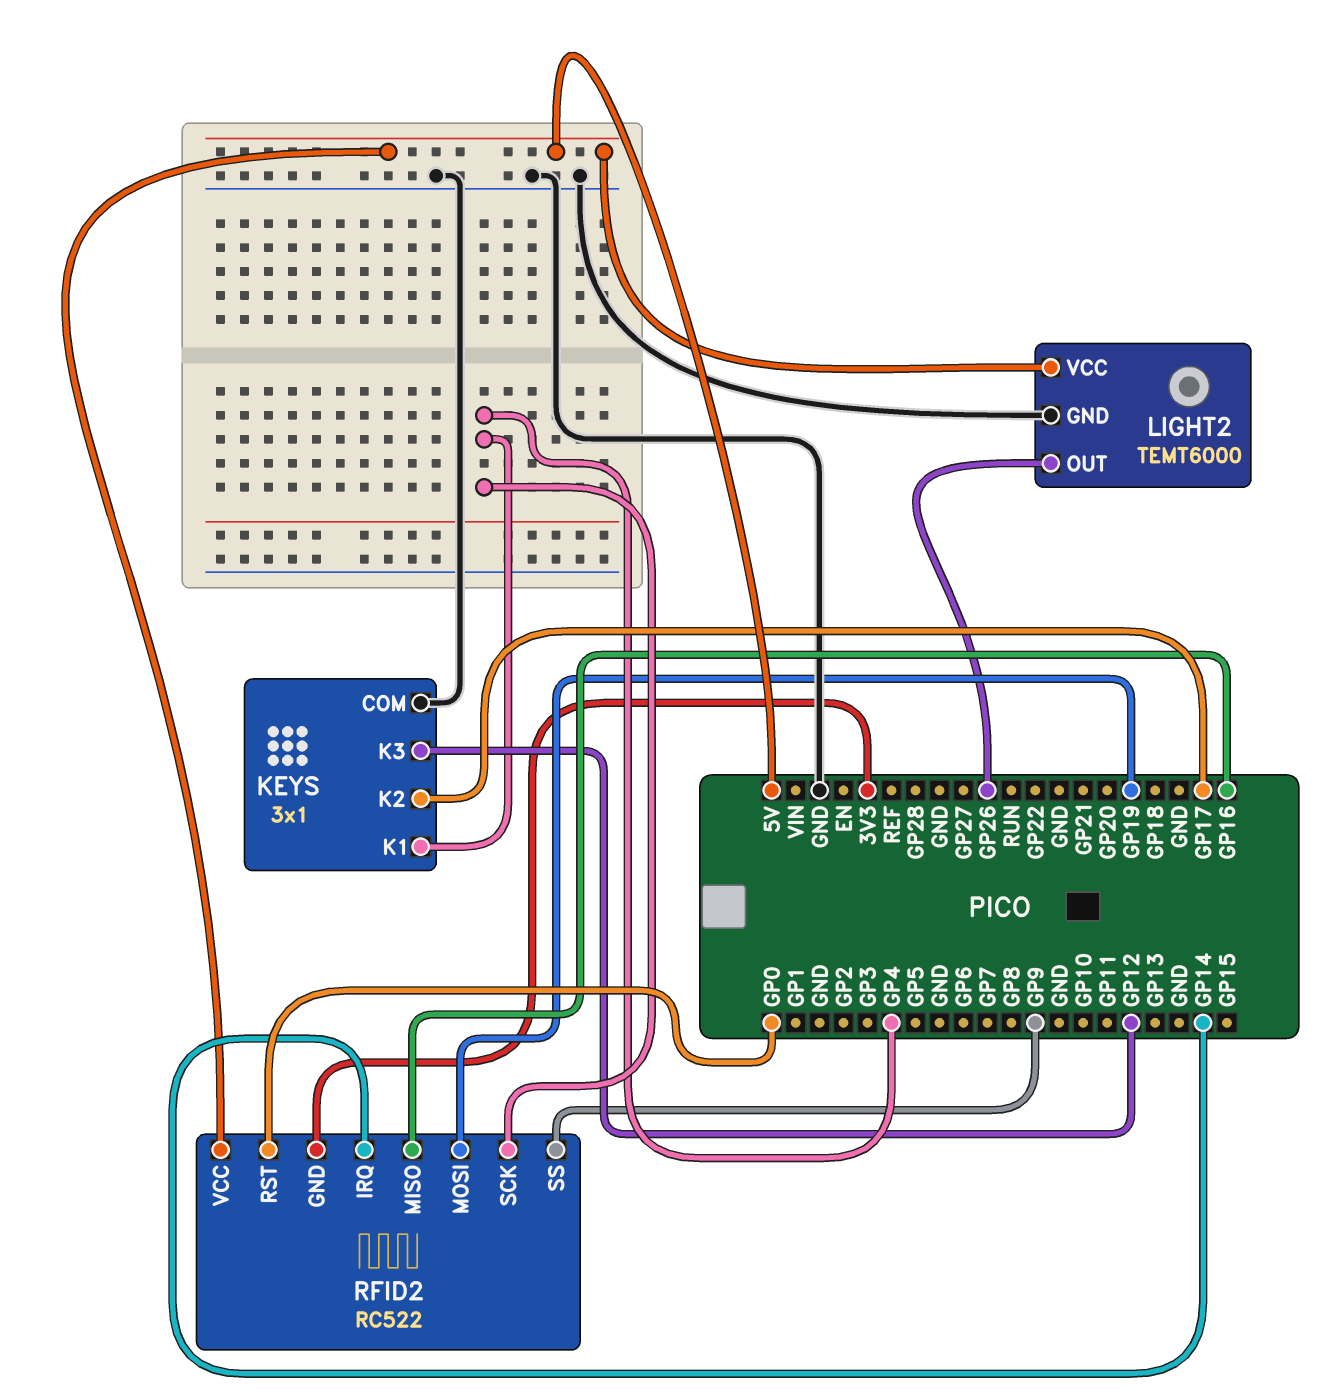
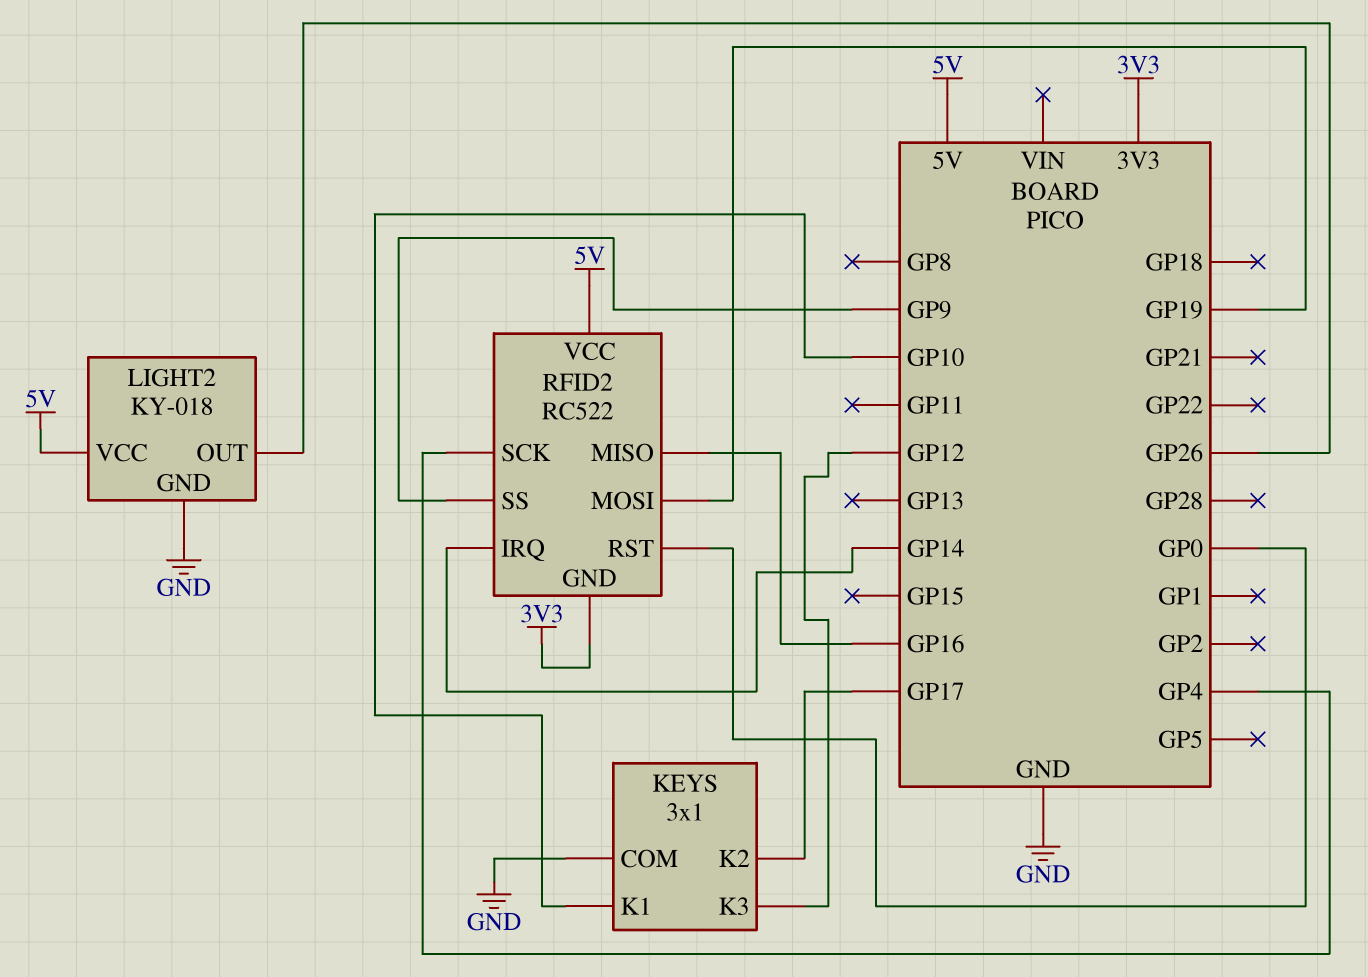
KEYS pin K1: GP4 -> GP10
LIGHT2: TEMT6000 -> KY-018

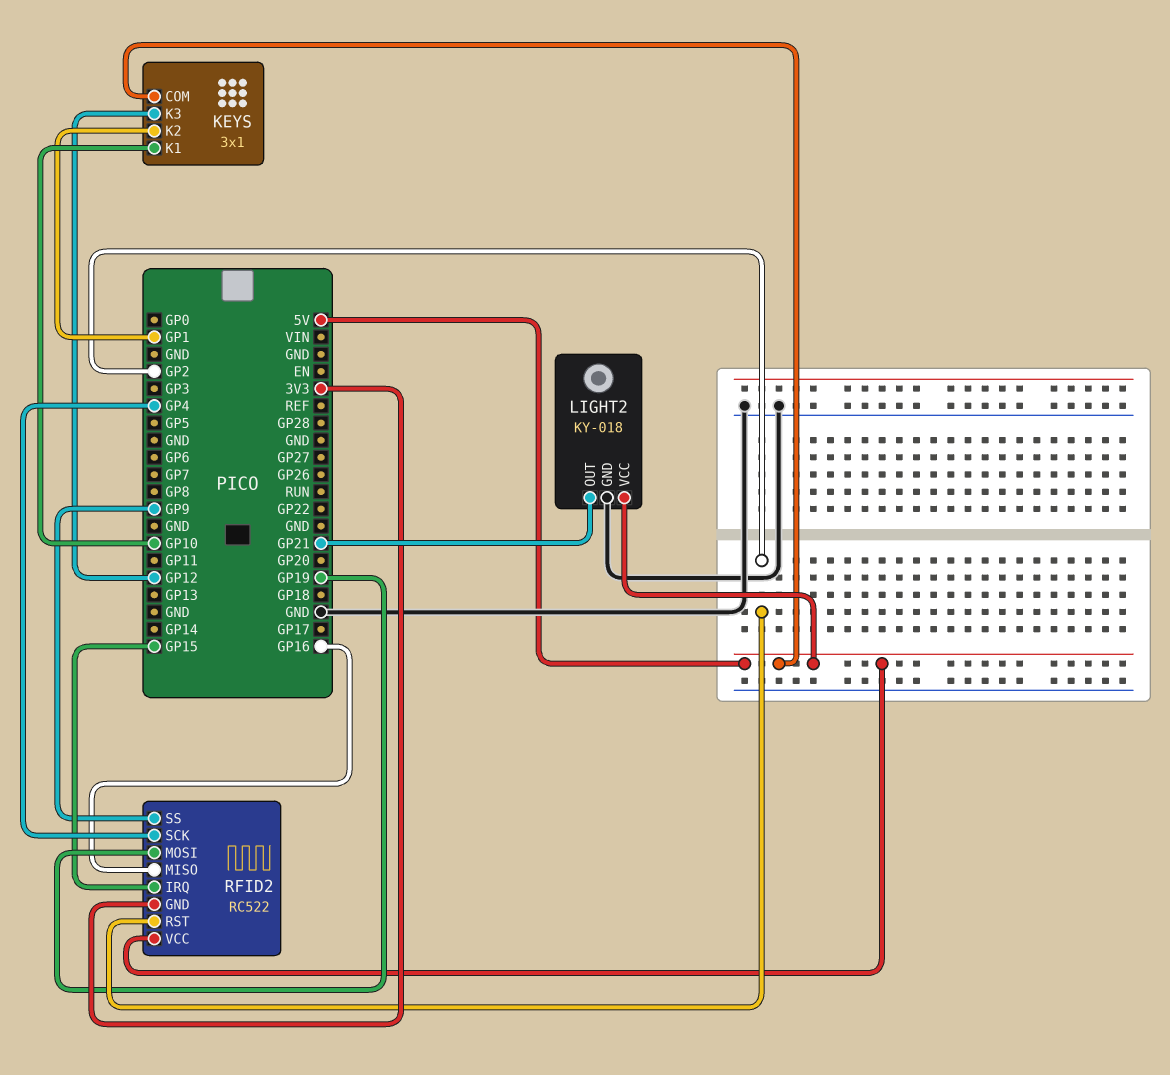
KEYS pin COM: GND -> 5V
KEYS pin K2: GP17 -> GP1
LIGHT2 pin OUT: GP26 -> GP21
RFID2 pin IRQ: GP14 -> GP15
RFID2 pin RST: GP0 -> GP2

